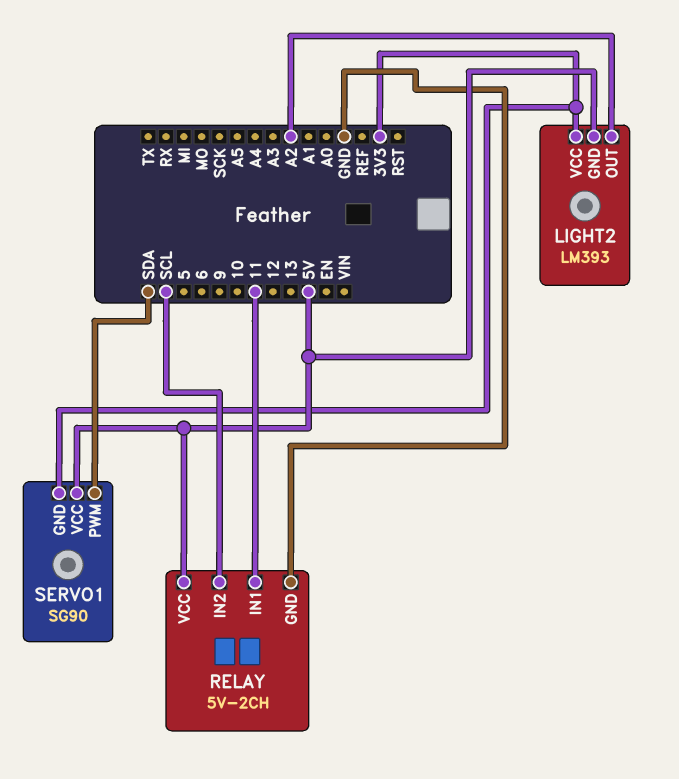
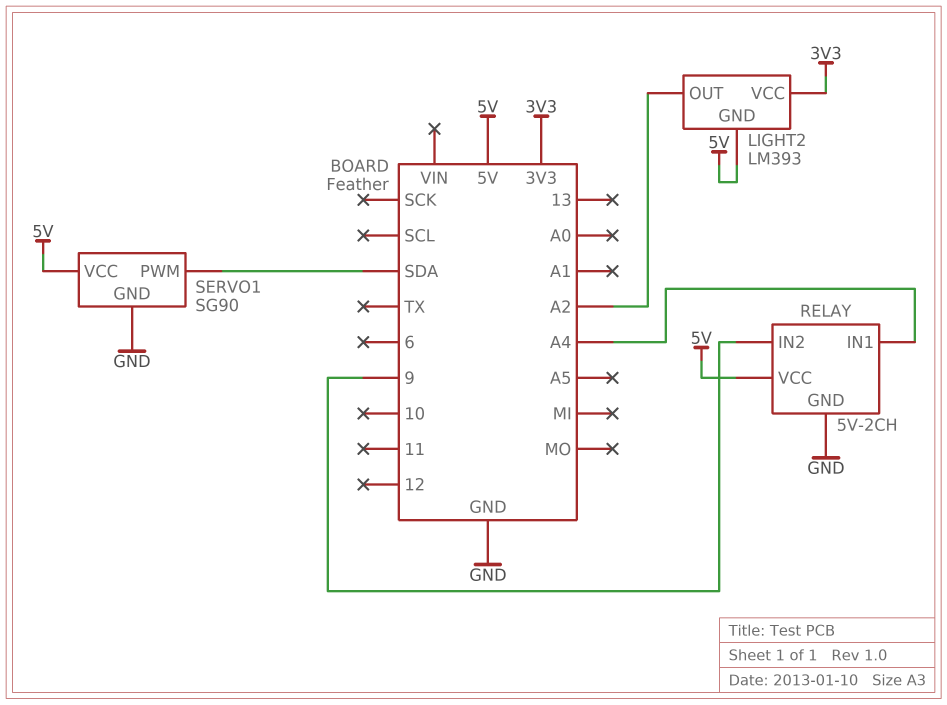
RELAY pin IN1: 11 -> A4
RELAY pin IN2: SCL -> 9
SERVO1 pin GND: 3V3 -> GND

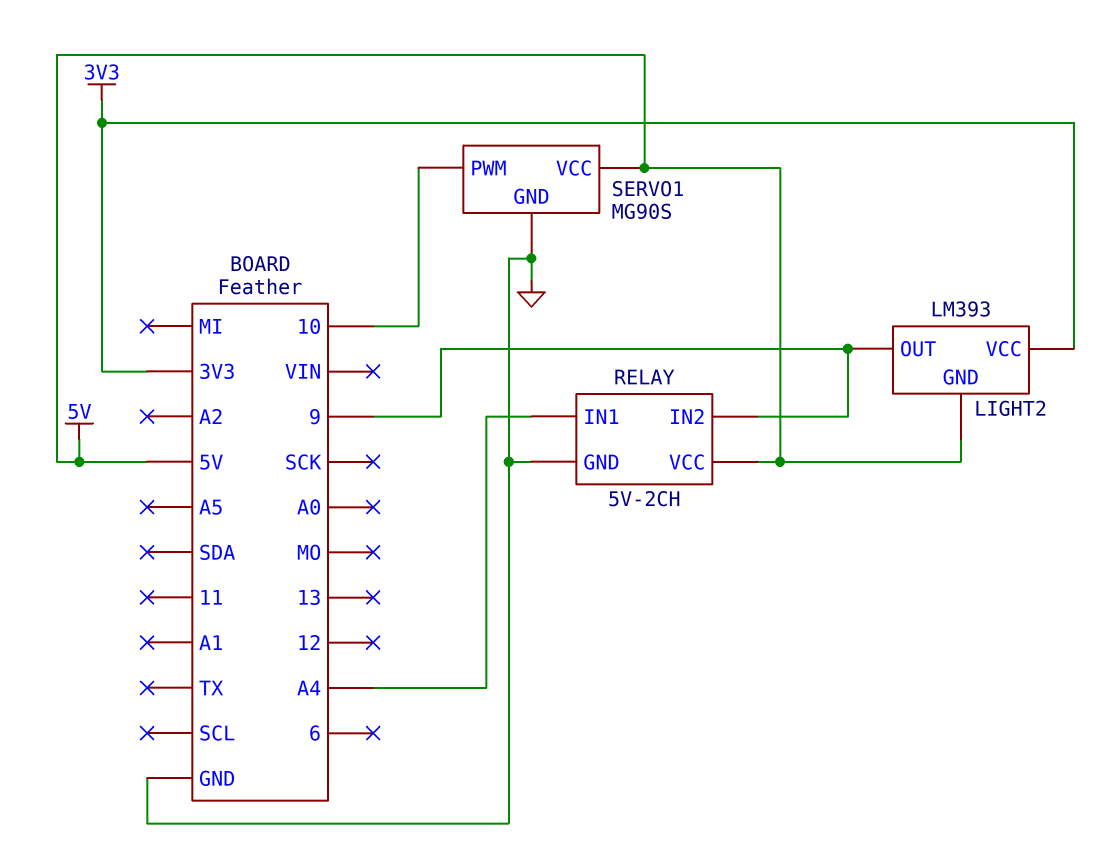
LIGHT2 pin OUT: A2 -> 9
SERVO1: SG90 -> MG90S
SERVO1 pin PWM: SDA -> 10

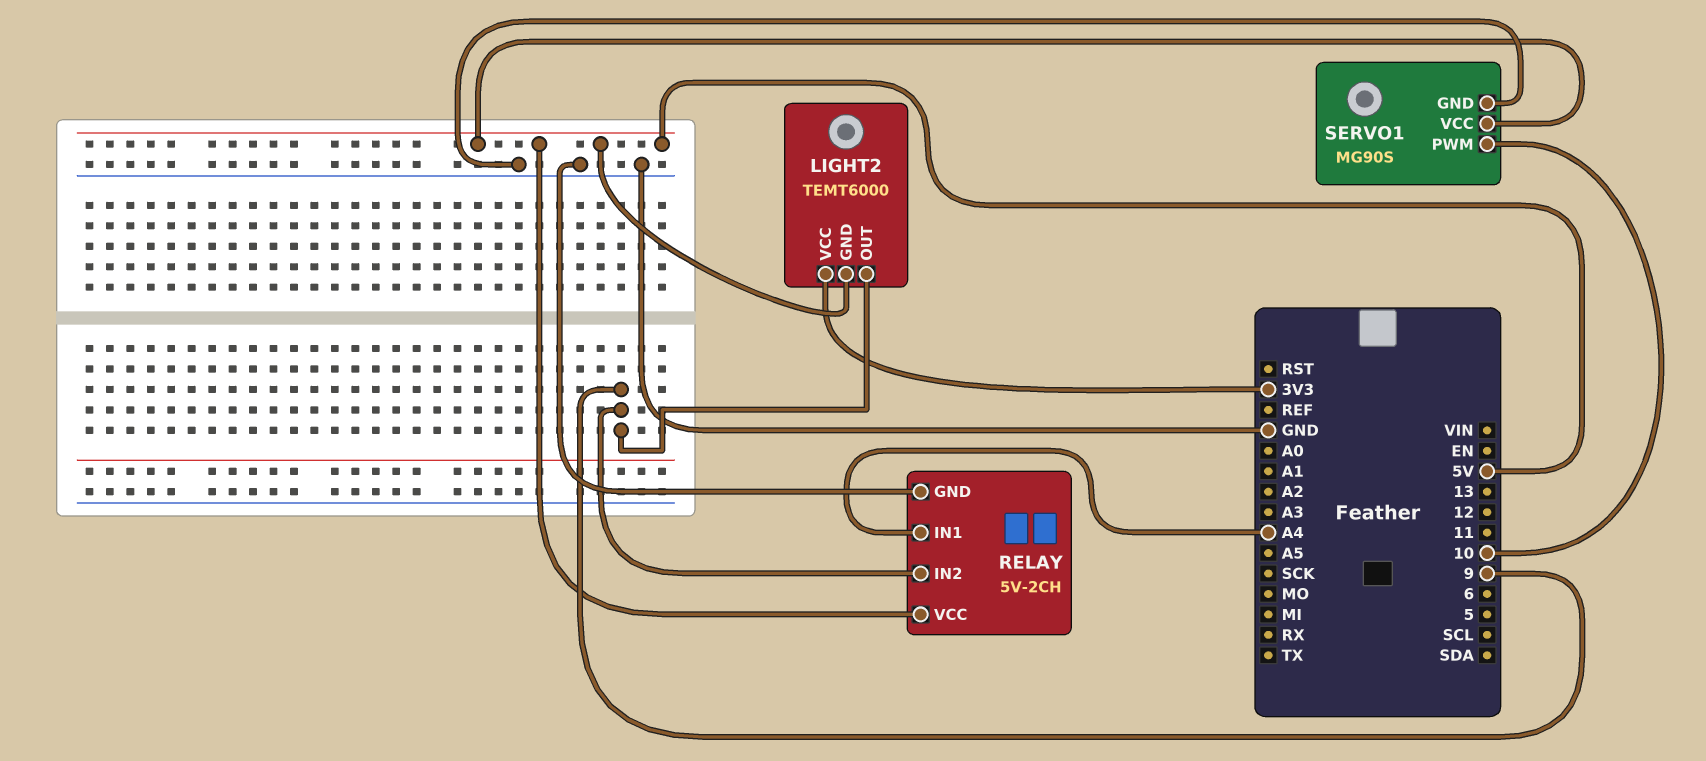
LIGHT2: LM393 -> TEMT6000

